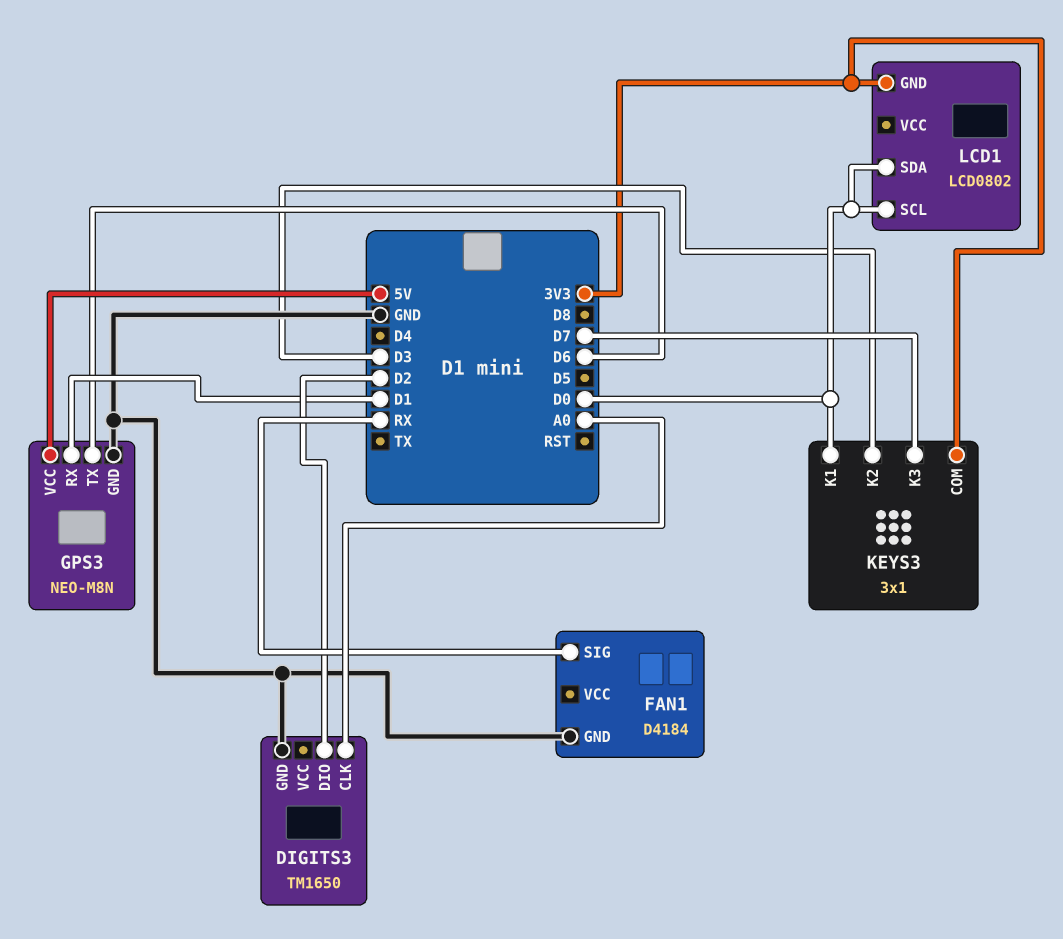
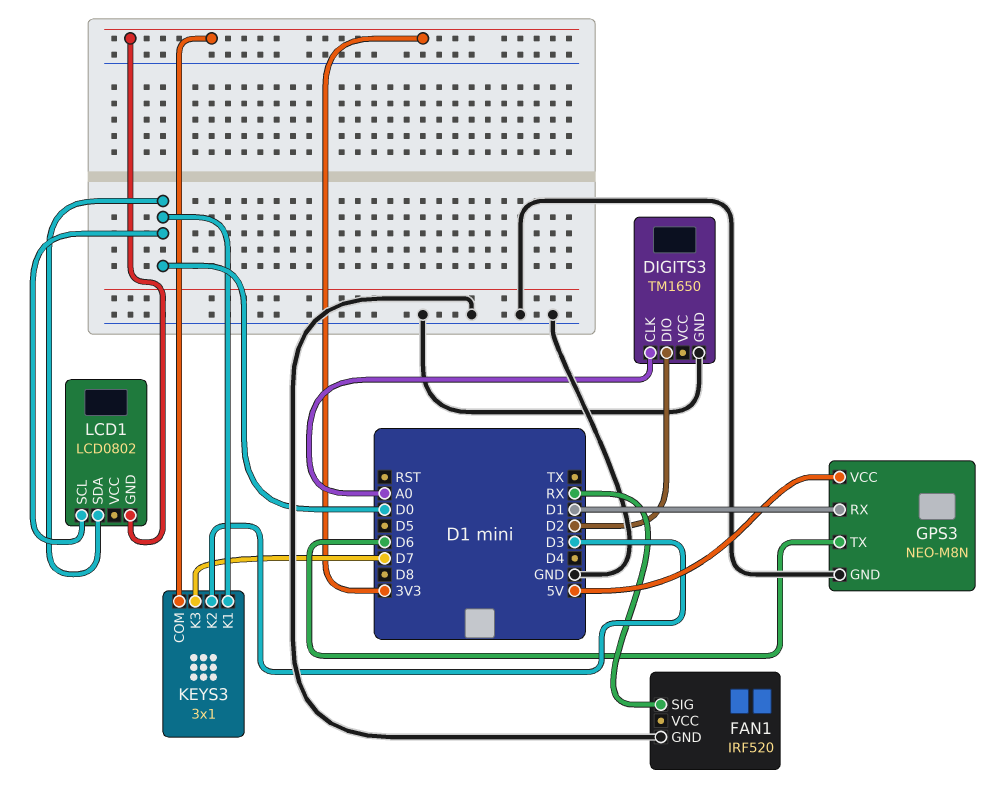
FAN1: D4184 -> IRF520

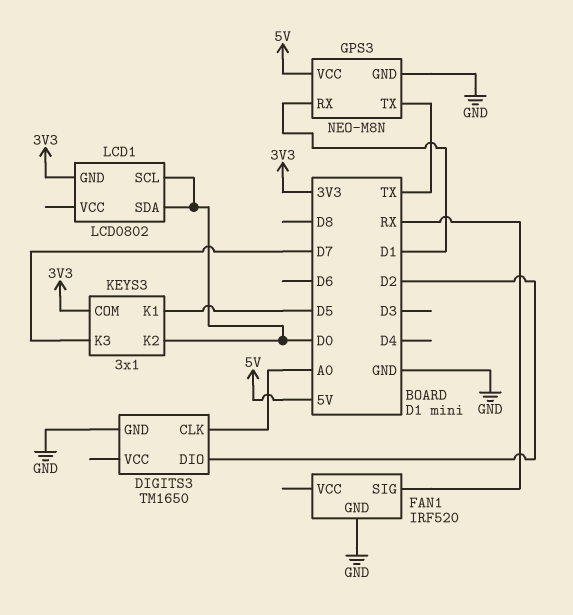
GPS3 pin TX: D6 -> TX
KEYS3 pin K1: D0 -> D5
KEYS3 pin K2: D3 -> D0

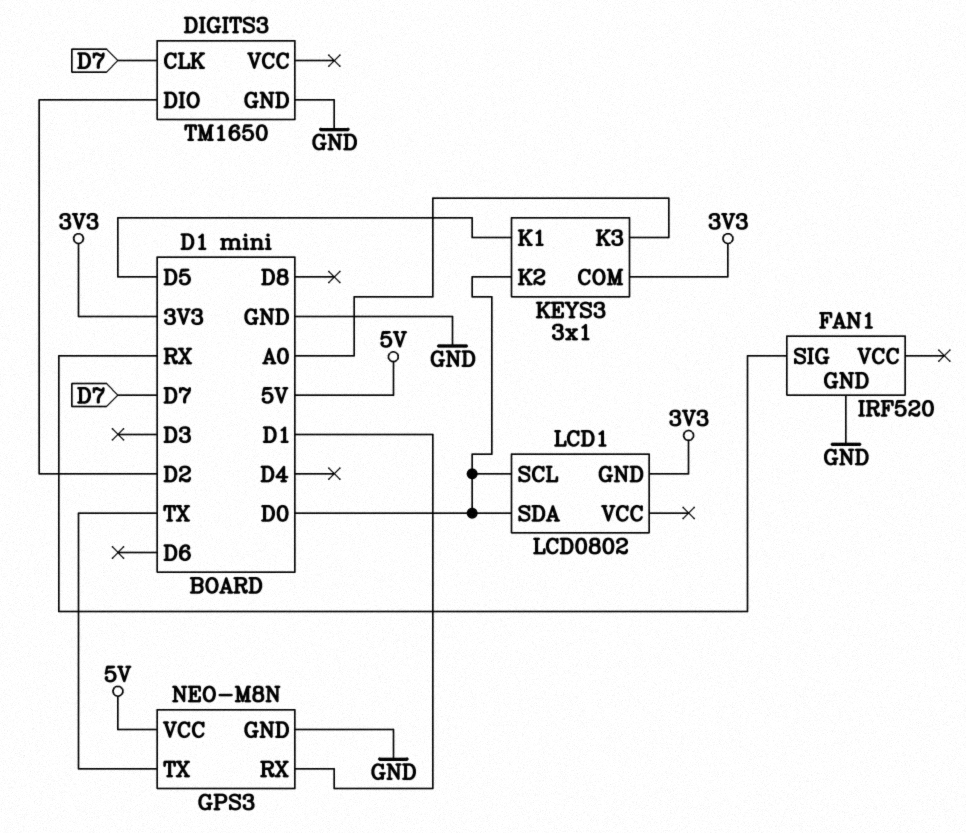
DIGITS3 pin CLK: A0 -> D7
KEYS3 pin K3: D7 -> A0

